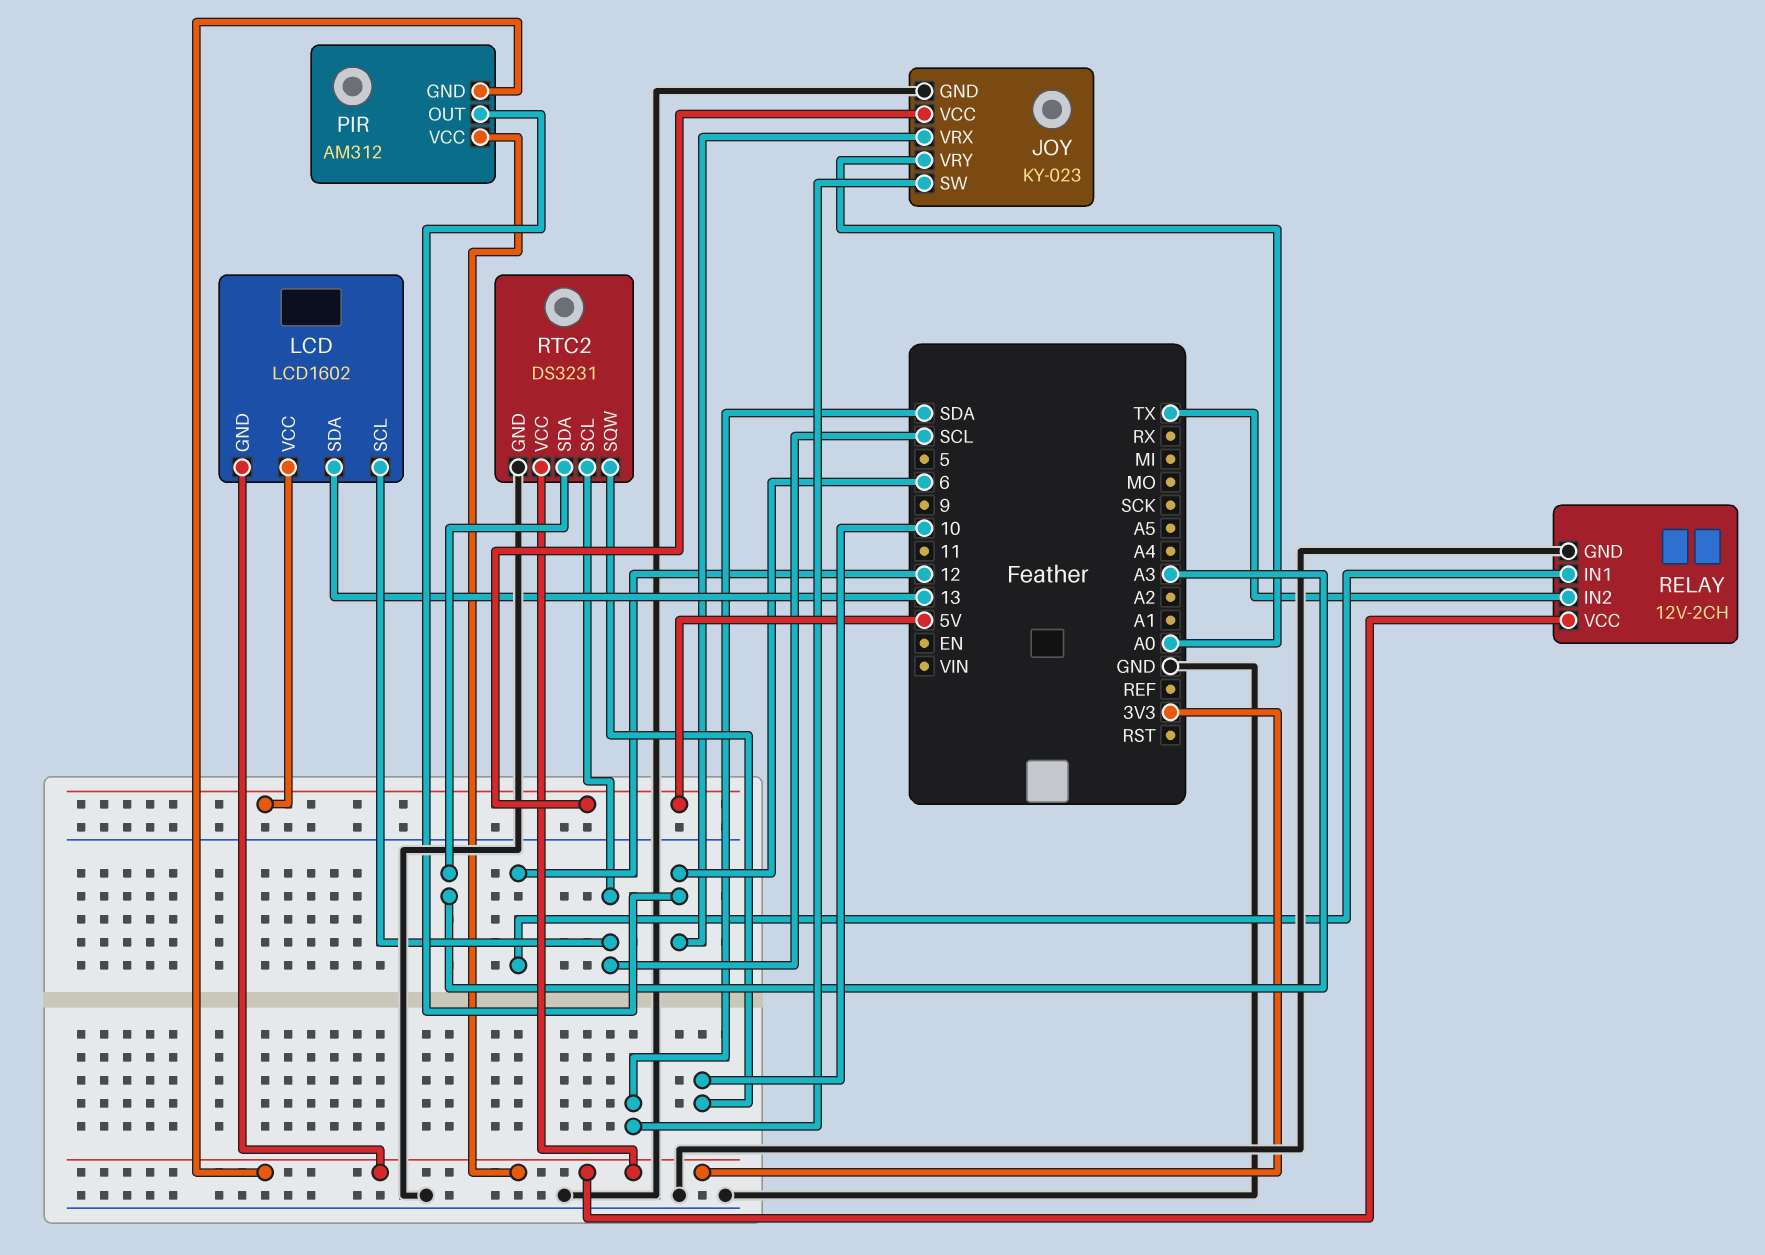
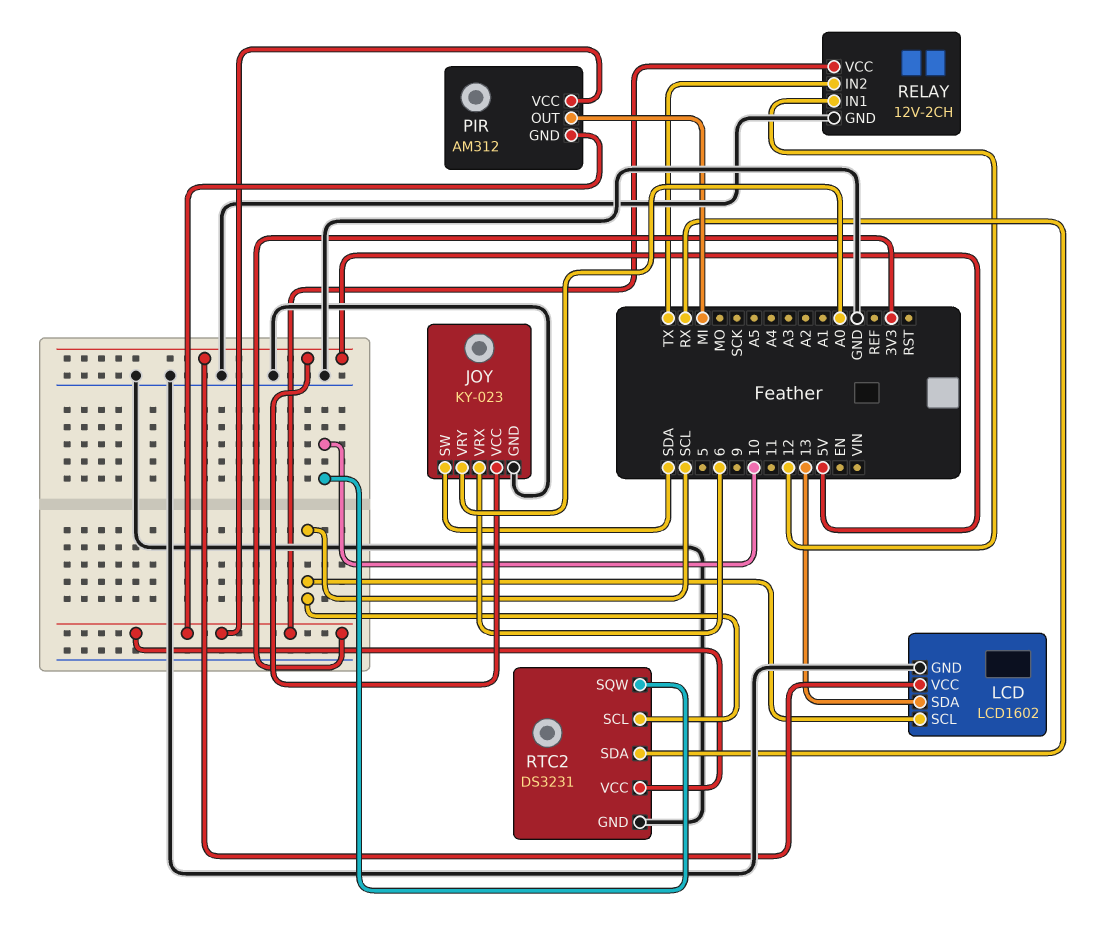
LCD pin GND: 3V3 -> GND
PIR pin OUT: 6 -> MI
RTC2 pin SDA: A3 -> RX

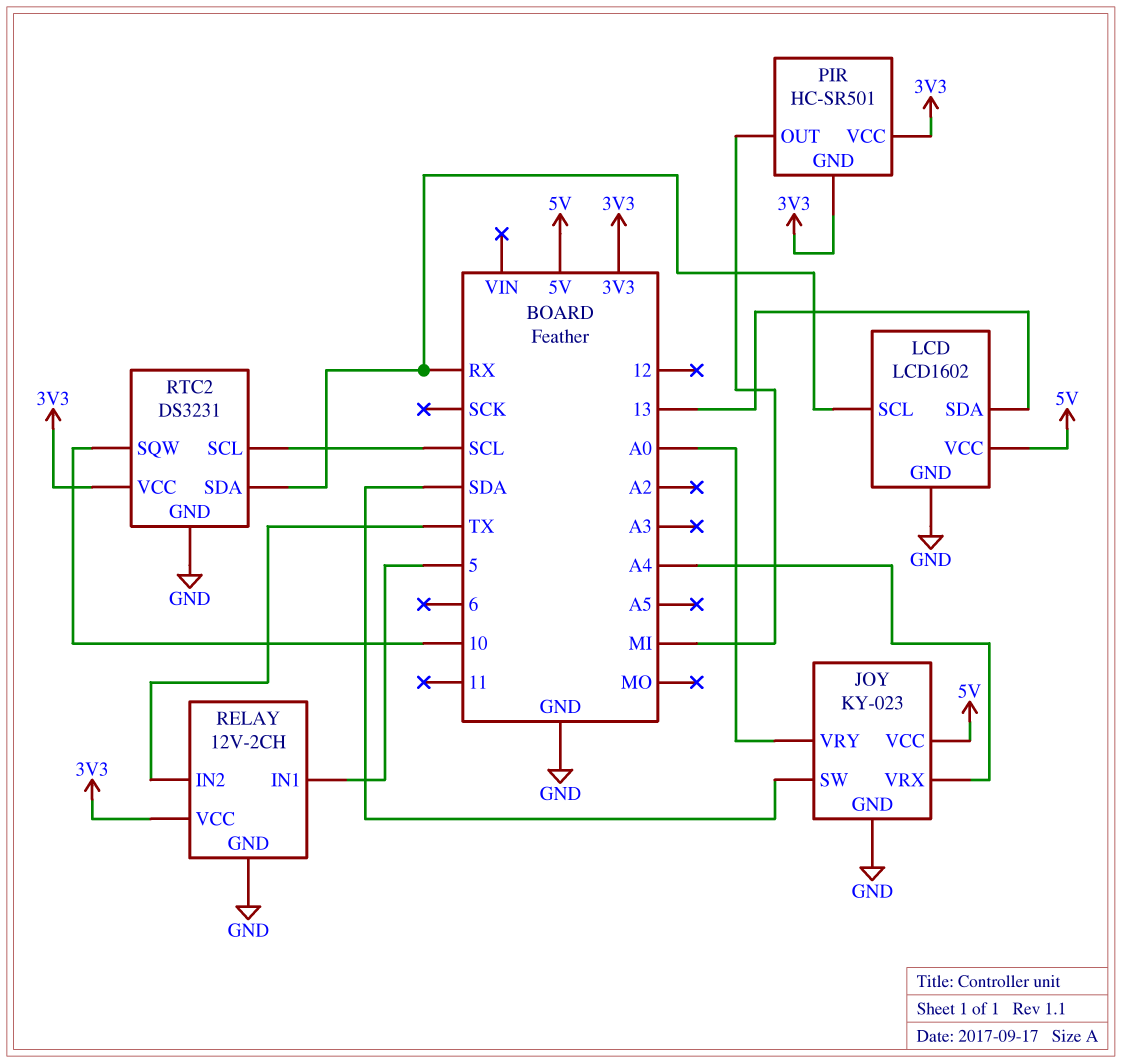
JOY pin VRX: 6 -> A4
LCD pin SCL: SCL -> RX
PIR: AM312 -> HC-SR501
RELAY pin IN1: 12 -> 5

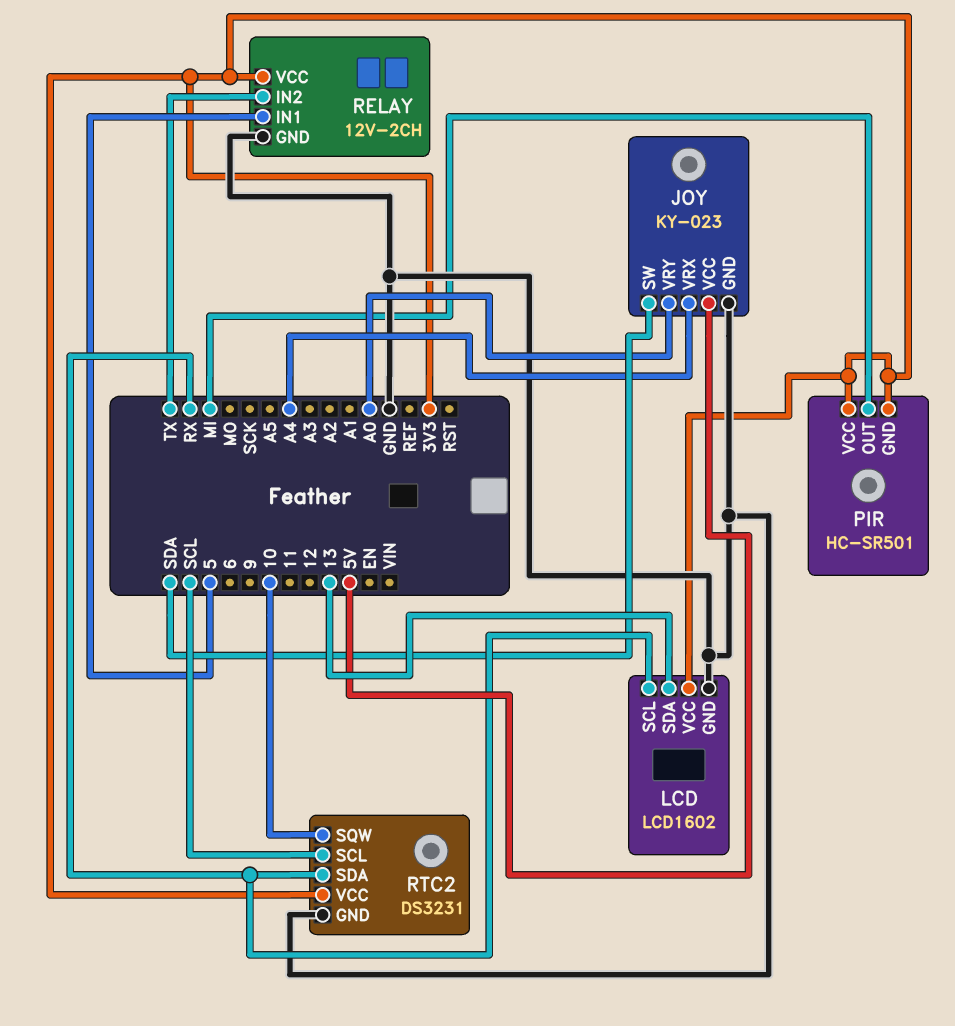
LCD pin VCC: 5V -> 3V3

